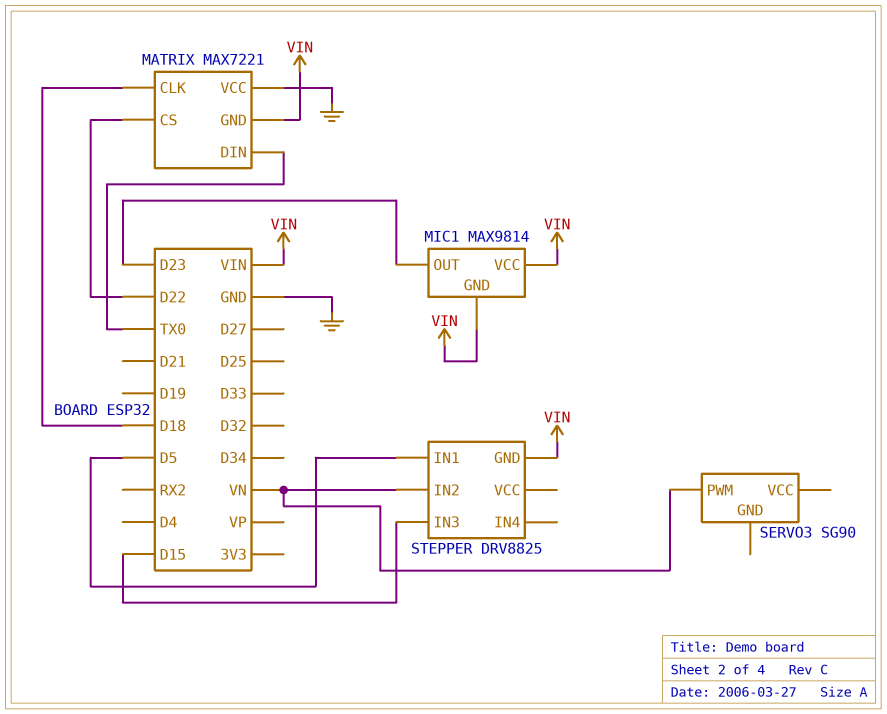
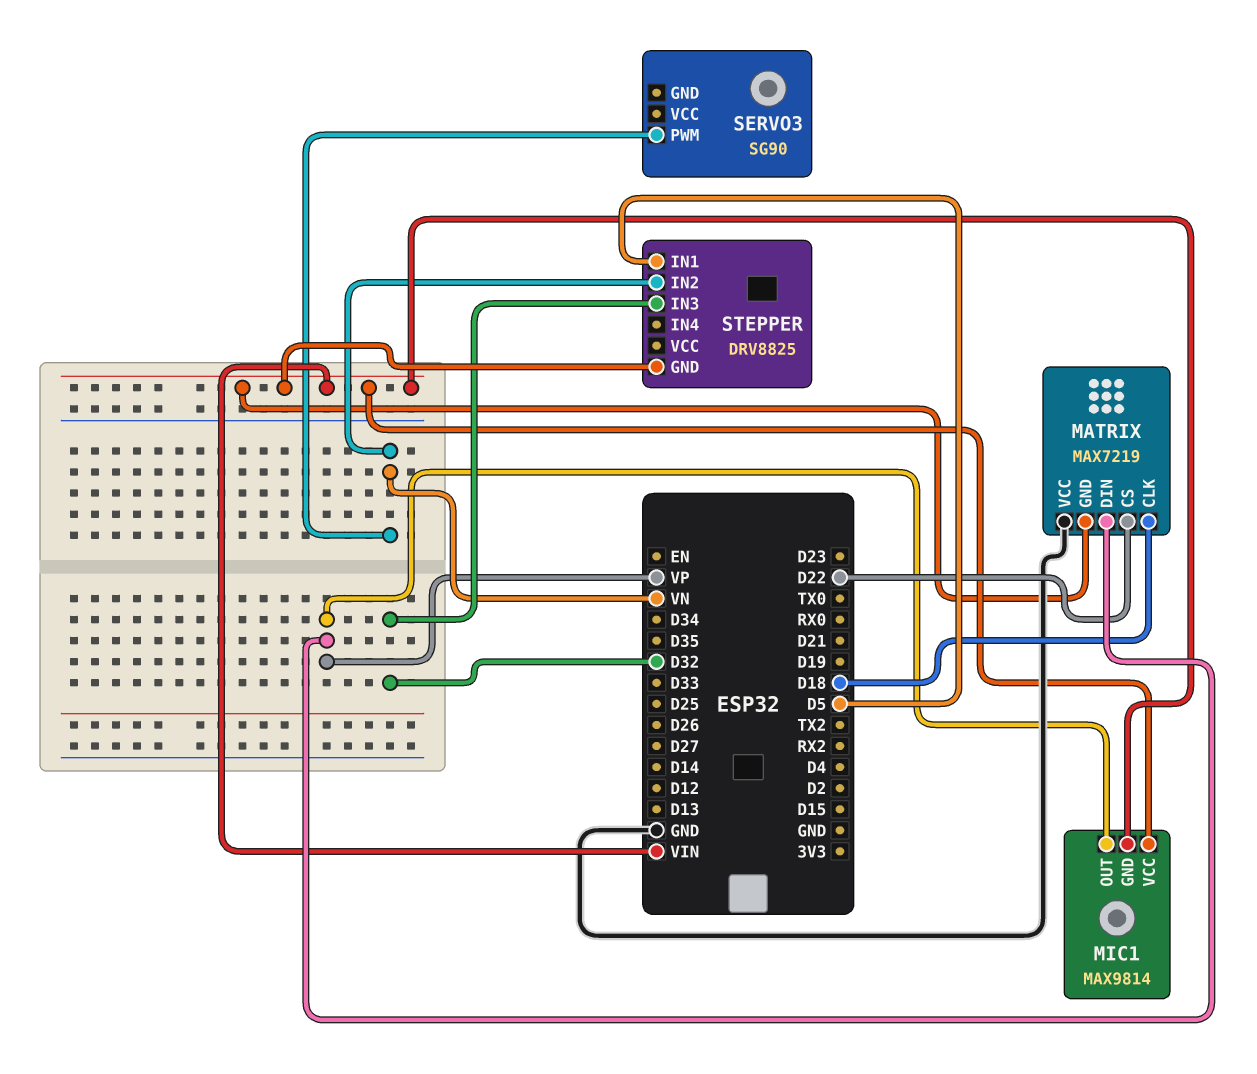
MATRIX: MAX7221 -> MAX7219
MATRIX pin DIN: TX0 -> VP
MIC1 pin OUT: D23 -> VP
STEPPER pin IN3: D15 -> D32

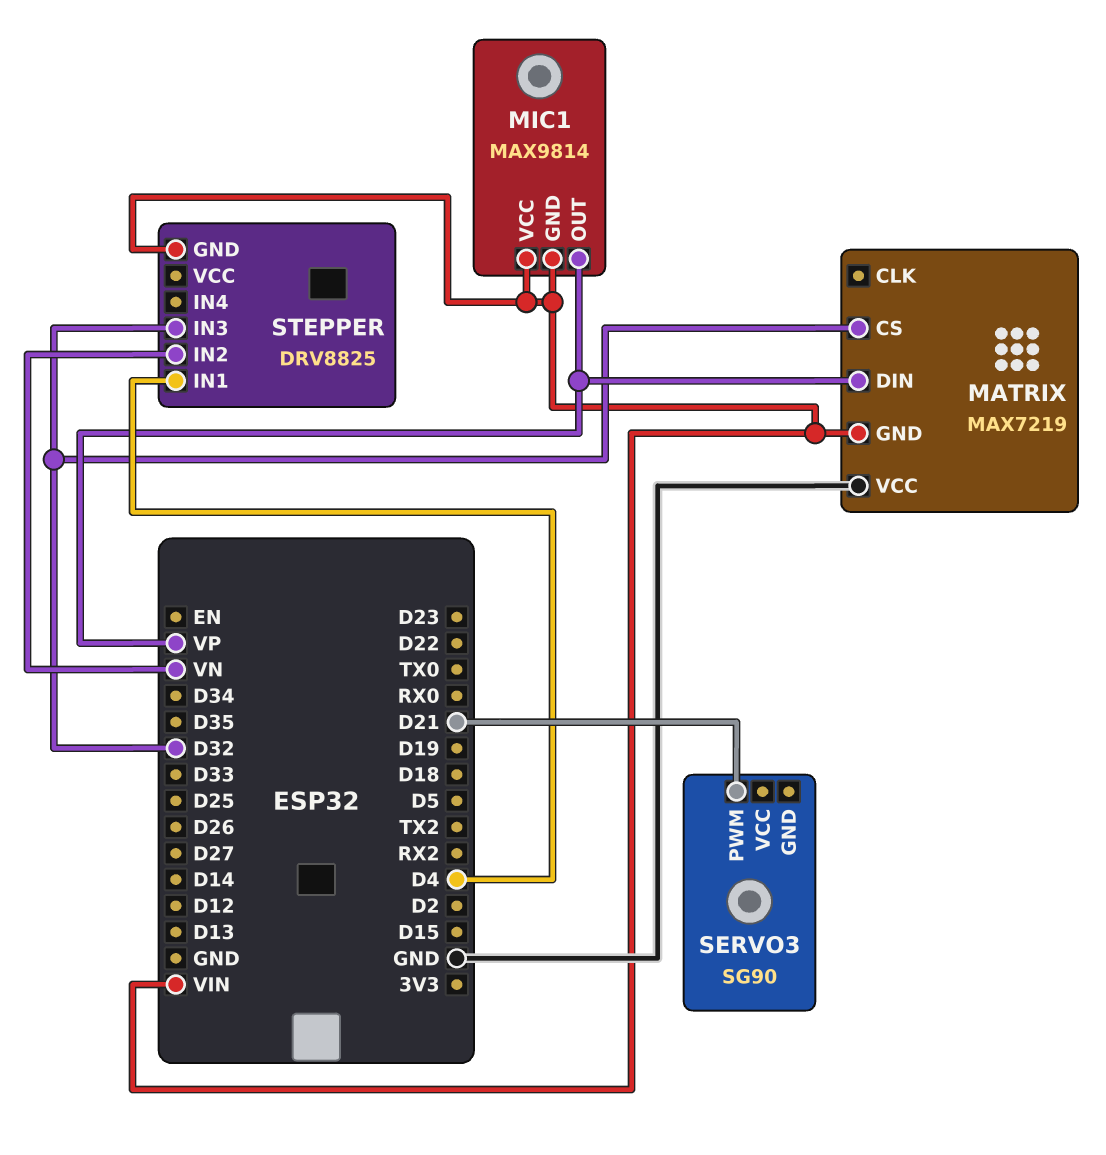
MATRIX pin CLK: D18 -> none
MATRIX pin CS: D22 -> D32
SERVO3 pin PWM: VN -> D21
STEPPER pin IN1: D5 -> D4

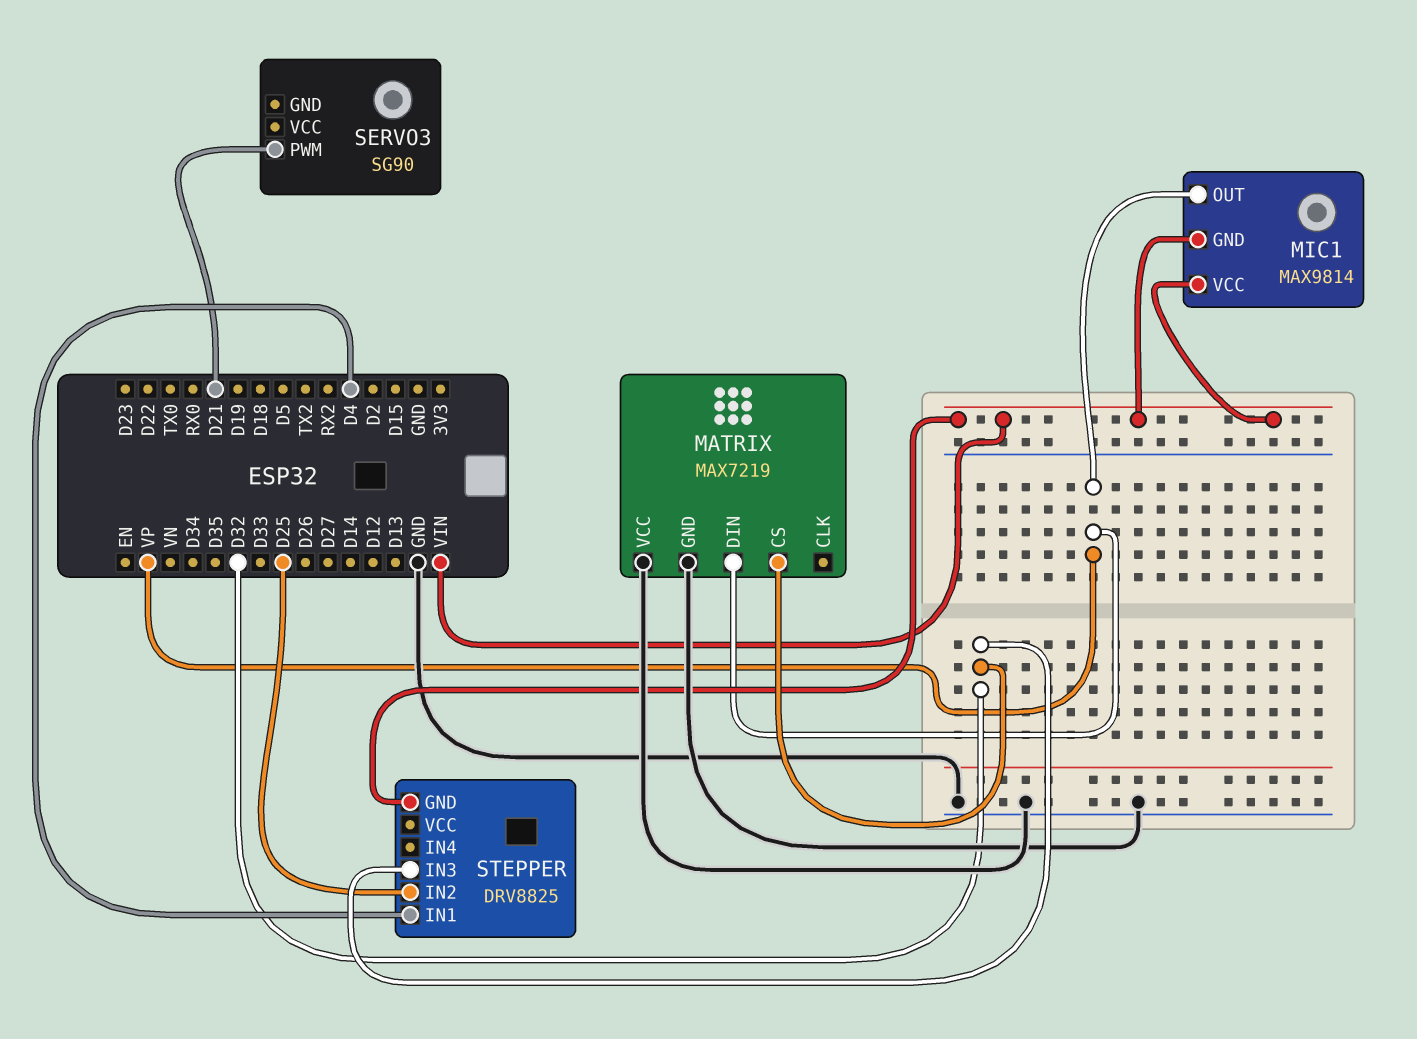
MATRIX pin GND: VIN -> GND
STEPPER pin IN2: VN -> D25

